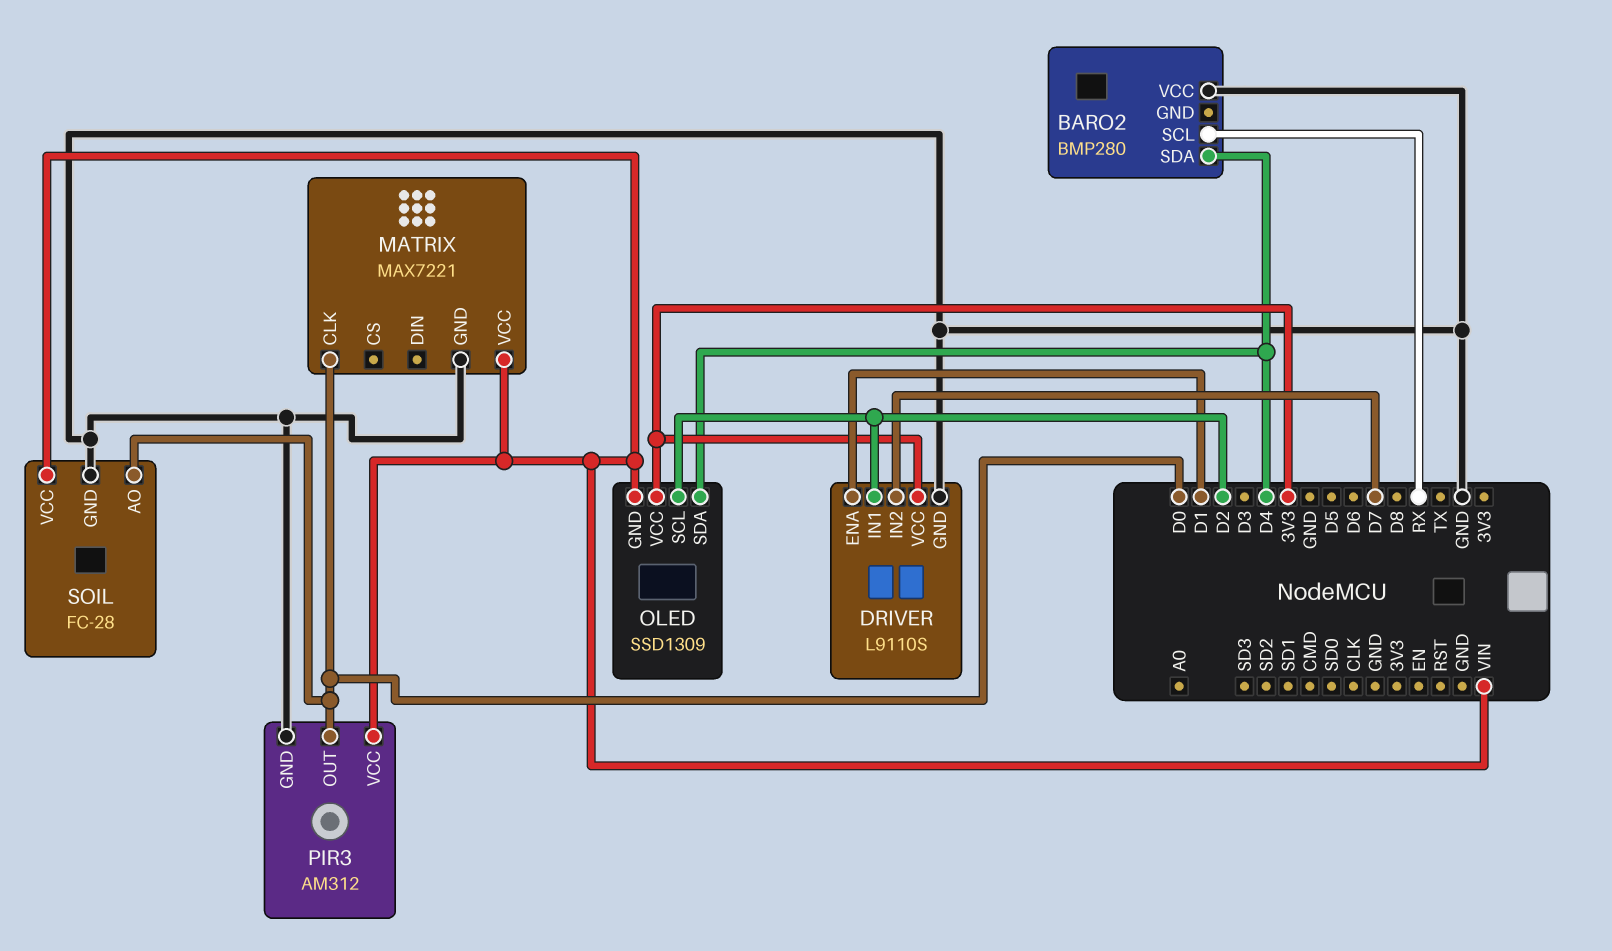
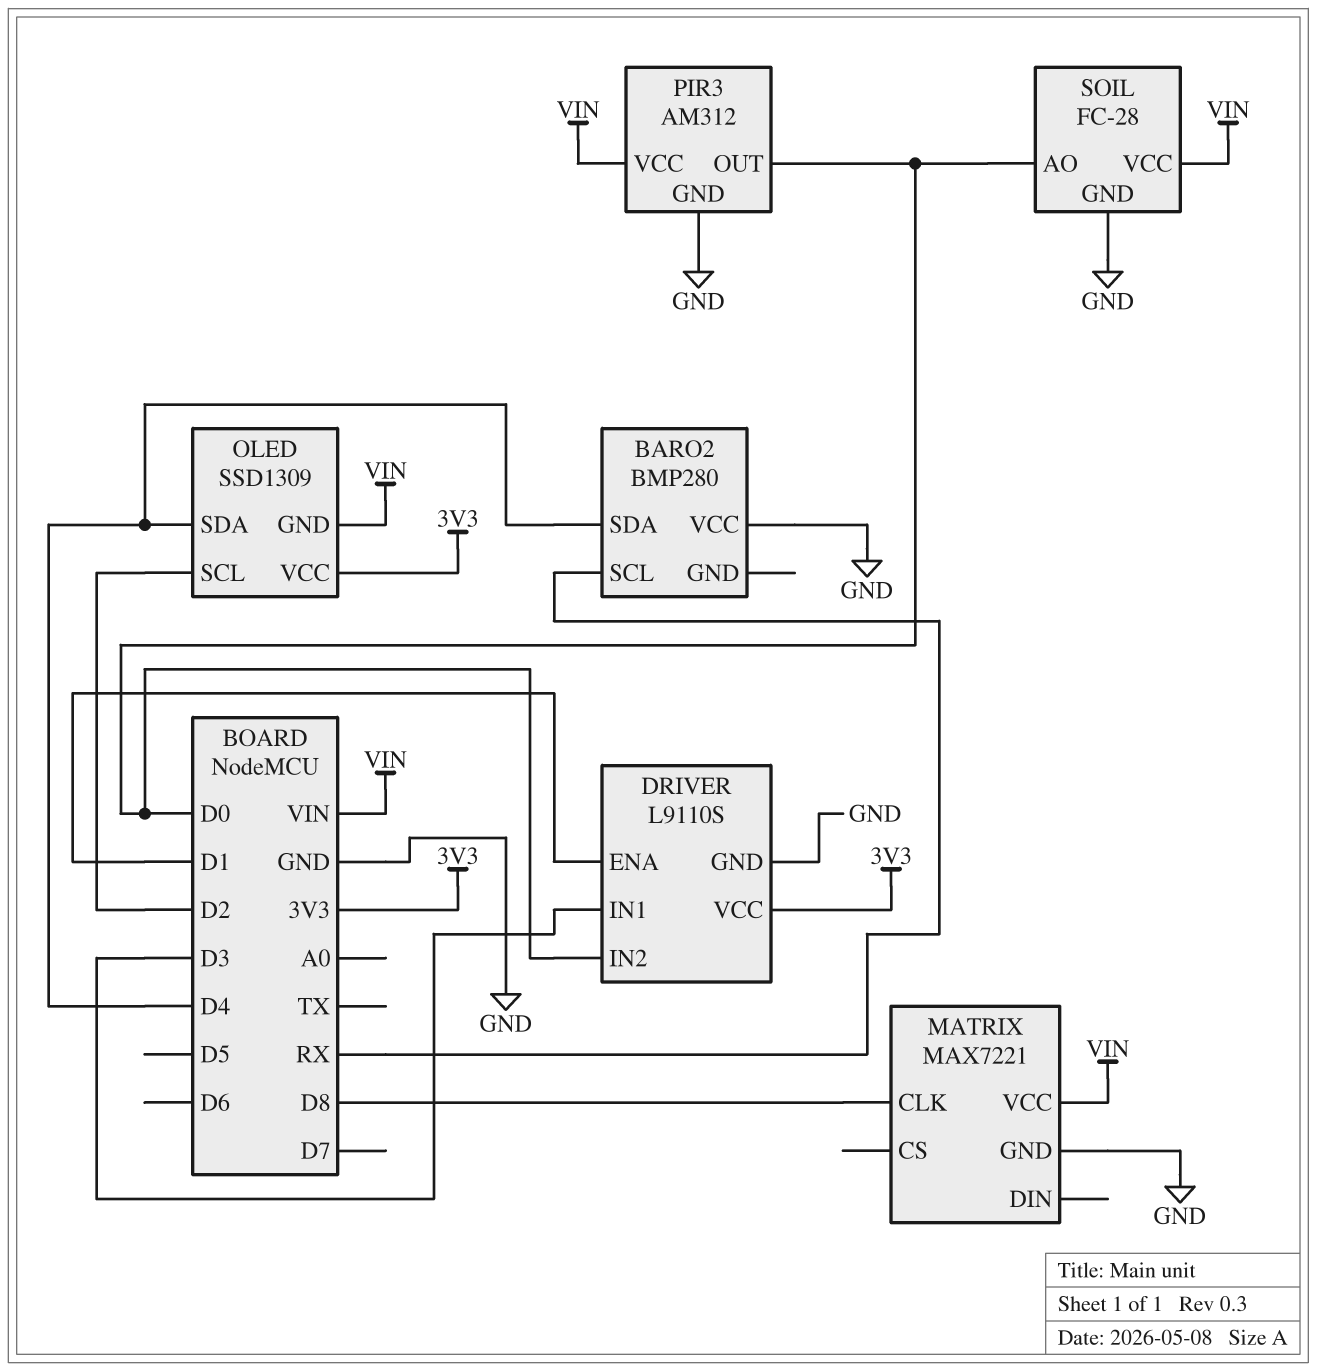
DRIVER pin IN1: D2 -> D3
DRIVER pin IN2: D7 -> D0
MATRIX pin CLK: D0 -> D8

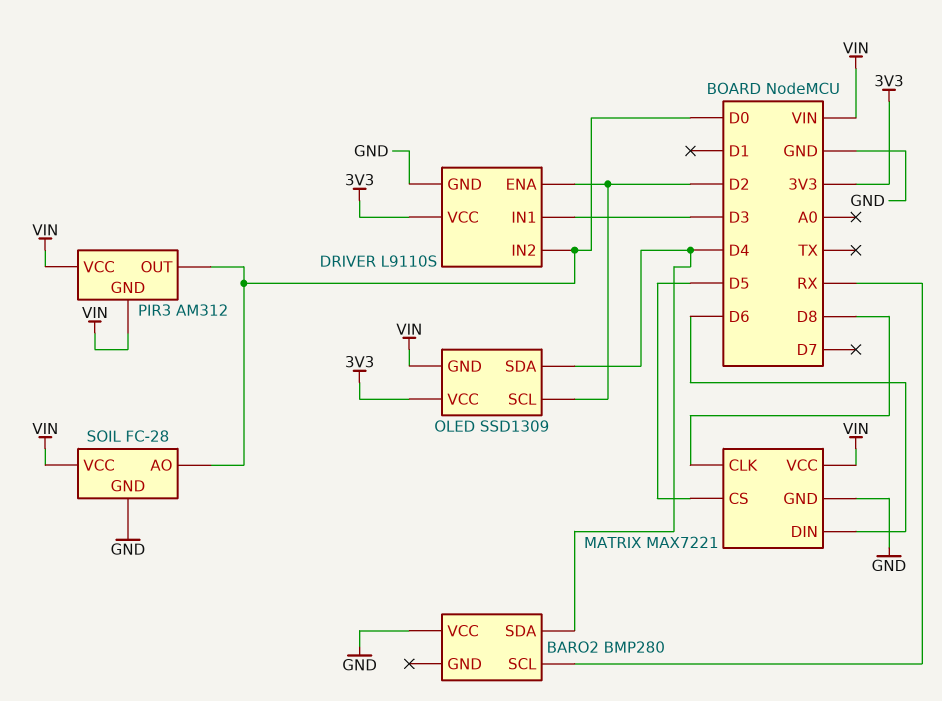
DRIVER pin ENA: D1 -> D2
MATRIX pin CS: none -> D5
MATRIX pin DIN: none -> D6
PIR3 pin GND: GND -> VIN

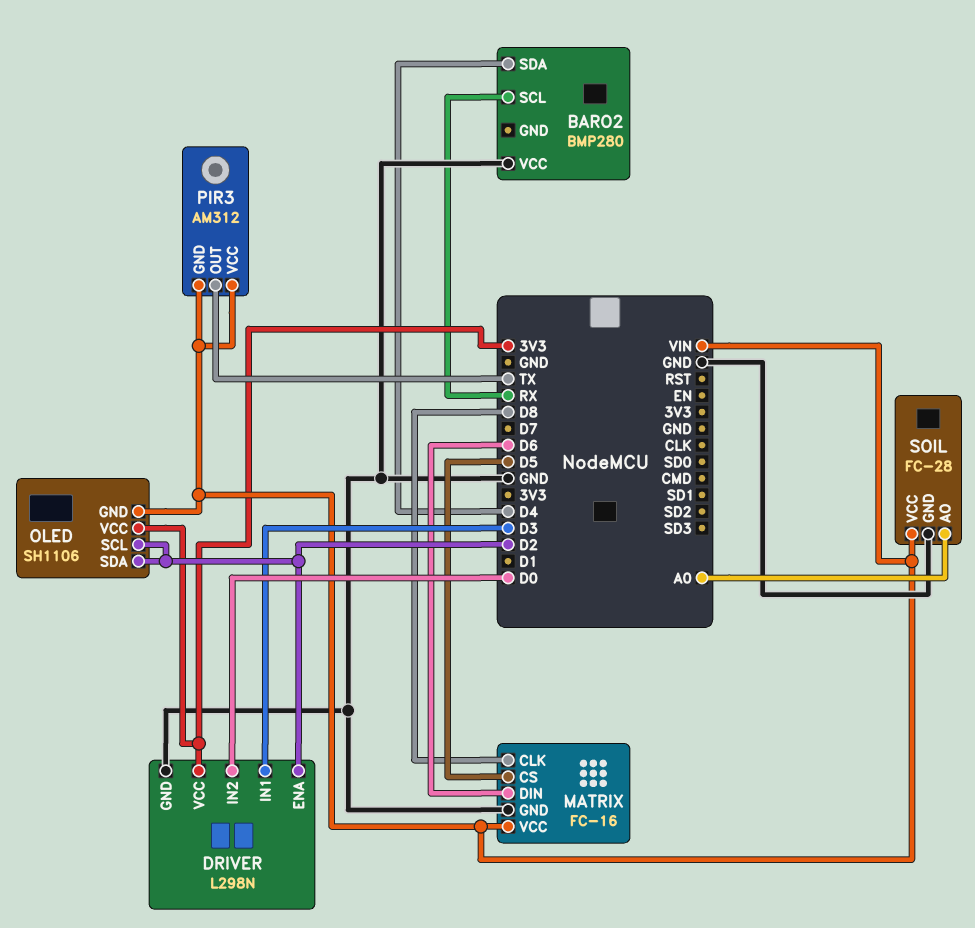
DRIVER: L9110S -> L298N
MATRIX: MAX7221 -> FC-16
OLED: SSD1309 -> SH1106
OLED pin SDA: D4 -> D2
PIR3 pin OUT: D0 -> TX
SOIL pin AO: D0 -> A0

